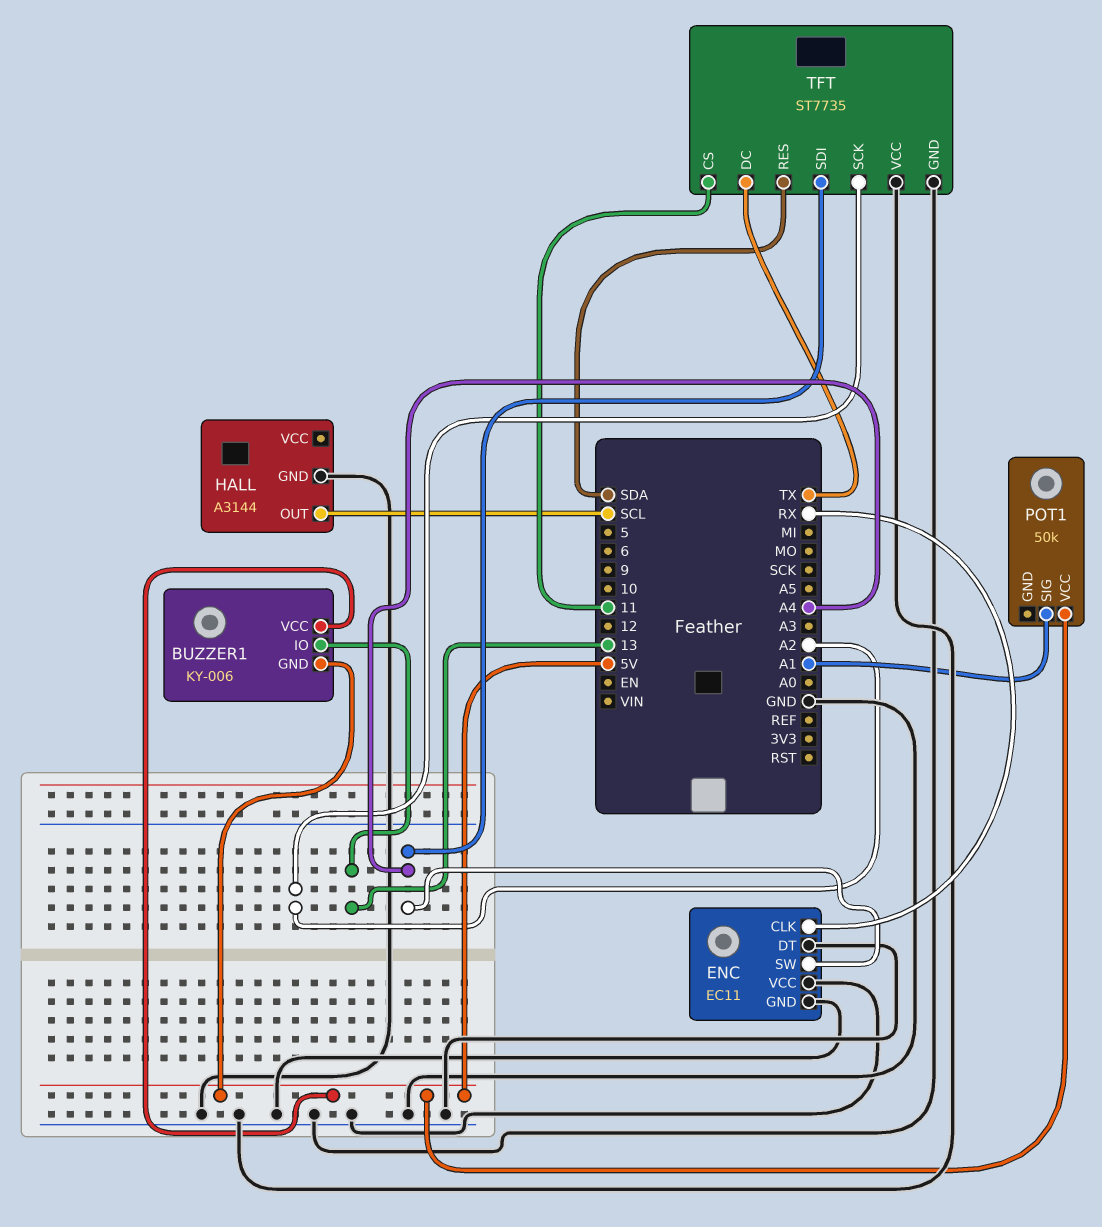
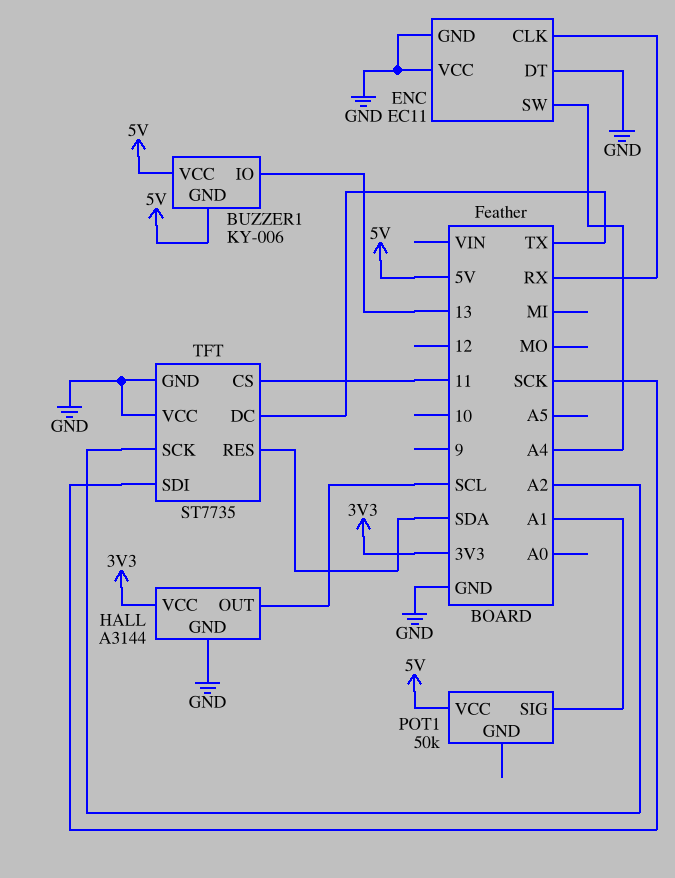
HALL pin VCC: none -> 3V3
TFT pin SDI: A4 -> SCK

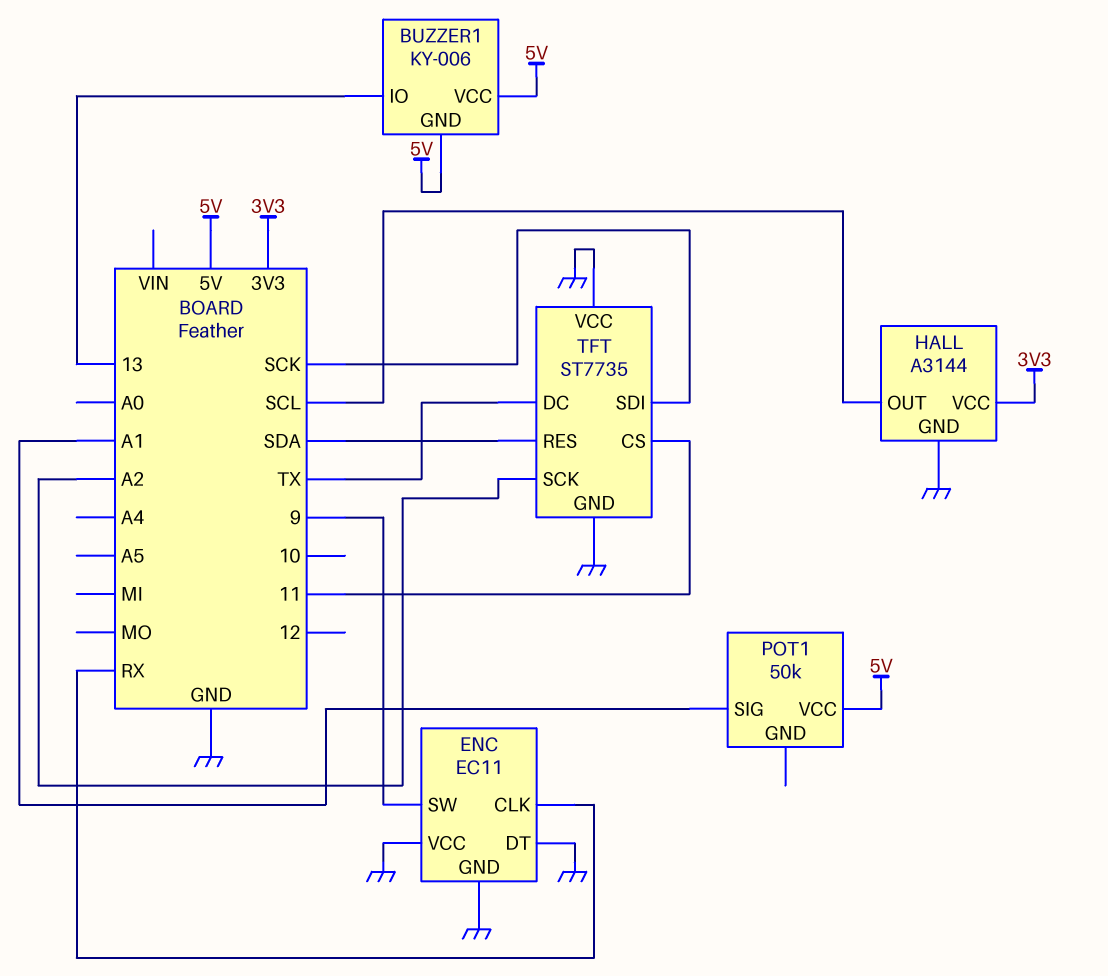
ENC pin SW: A4 -> 9

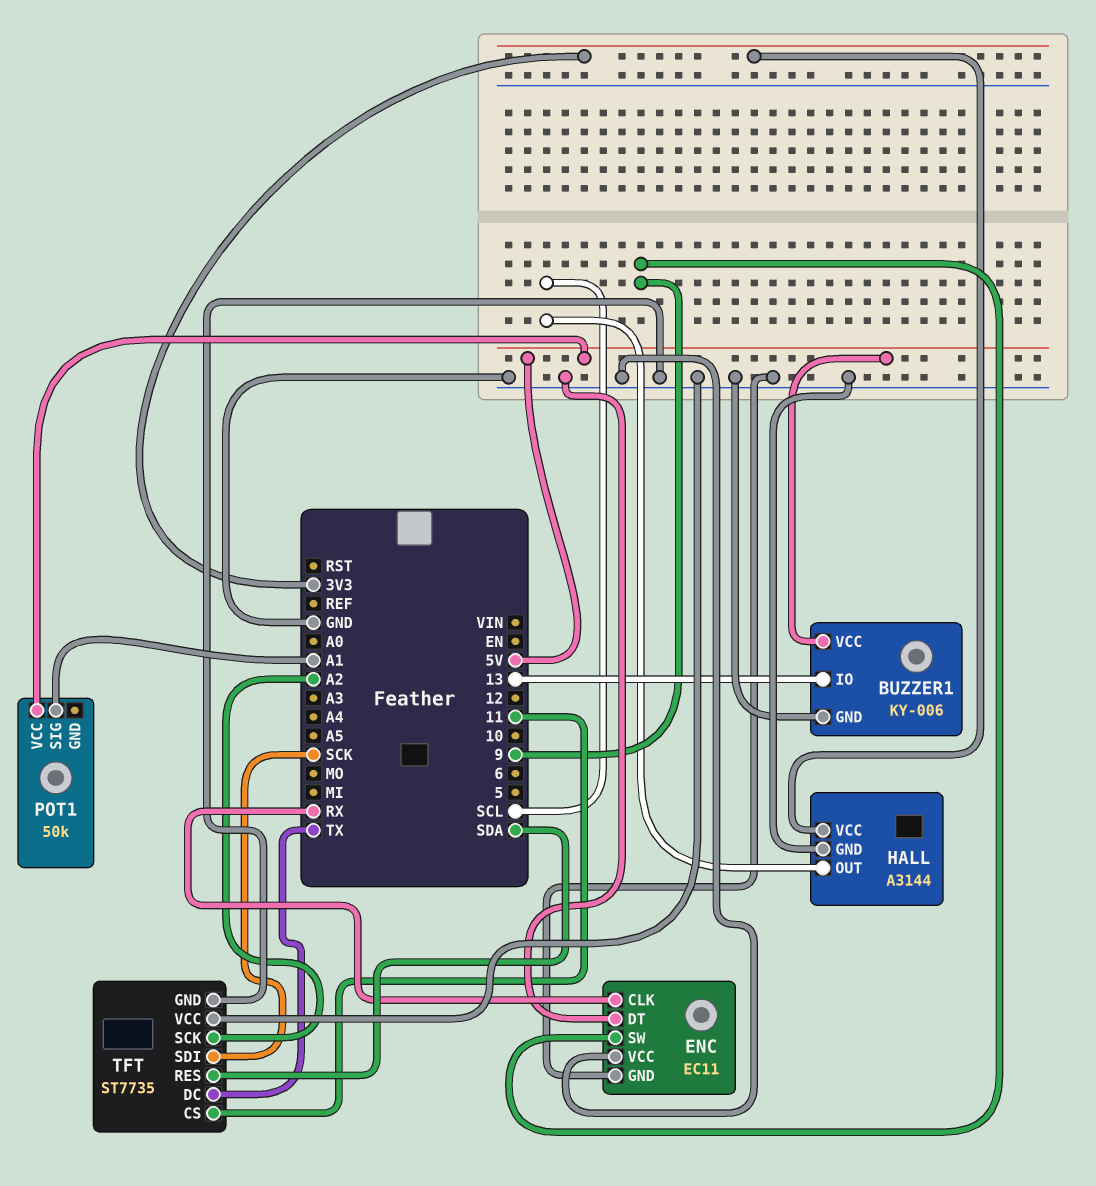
BUZZER1 pin GND: 5V -> GND

